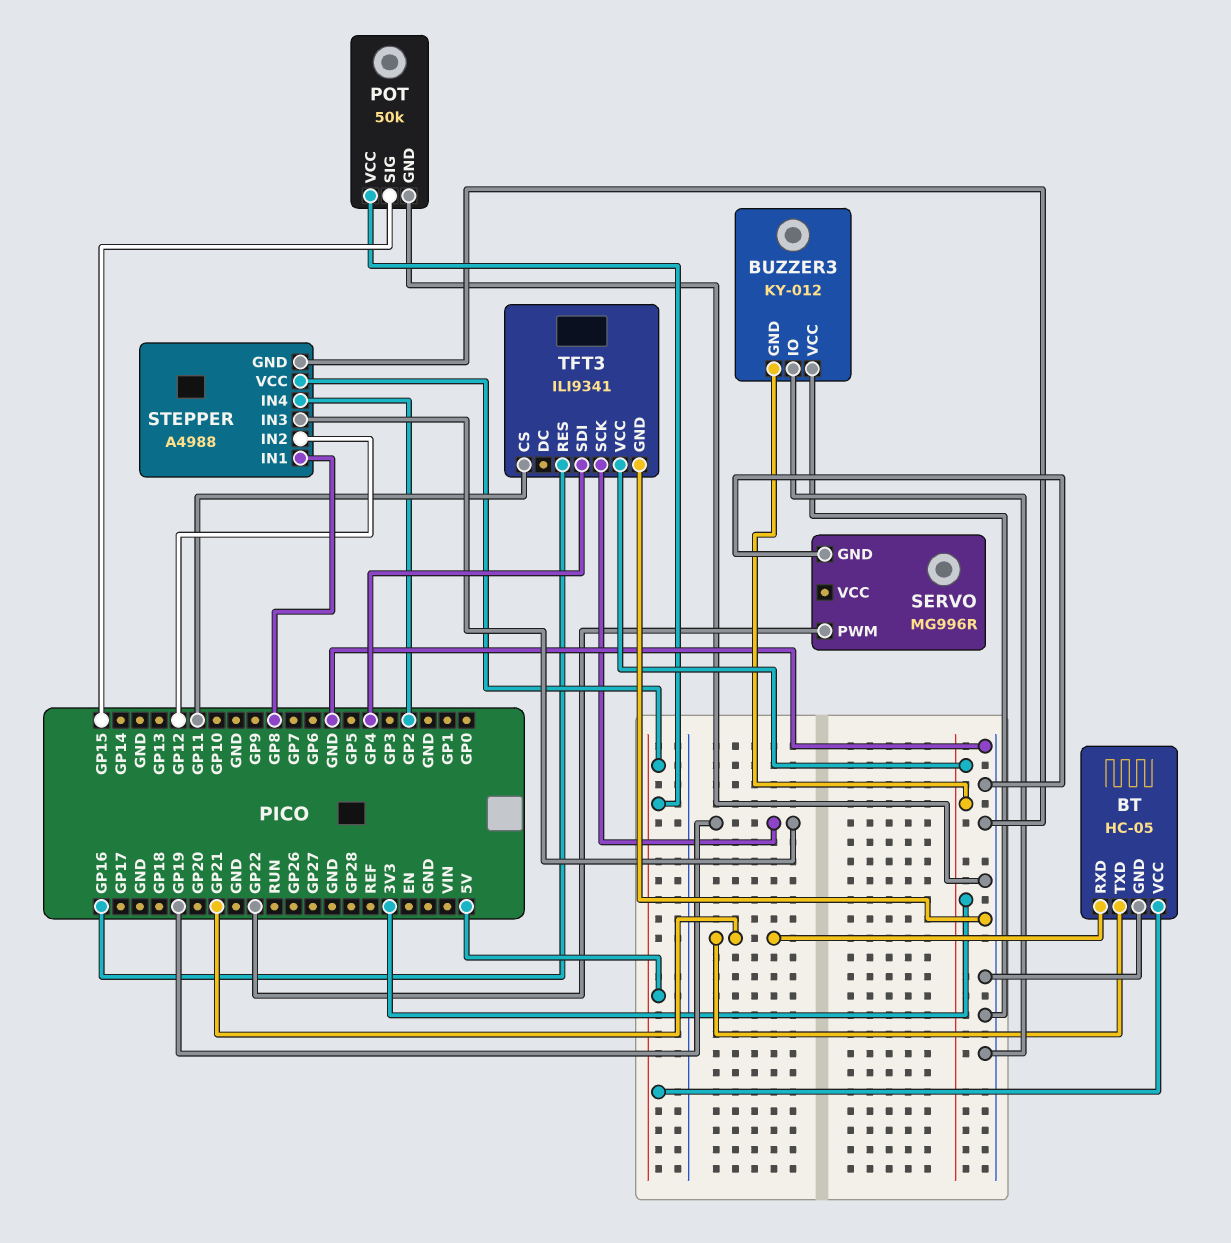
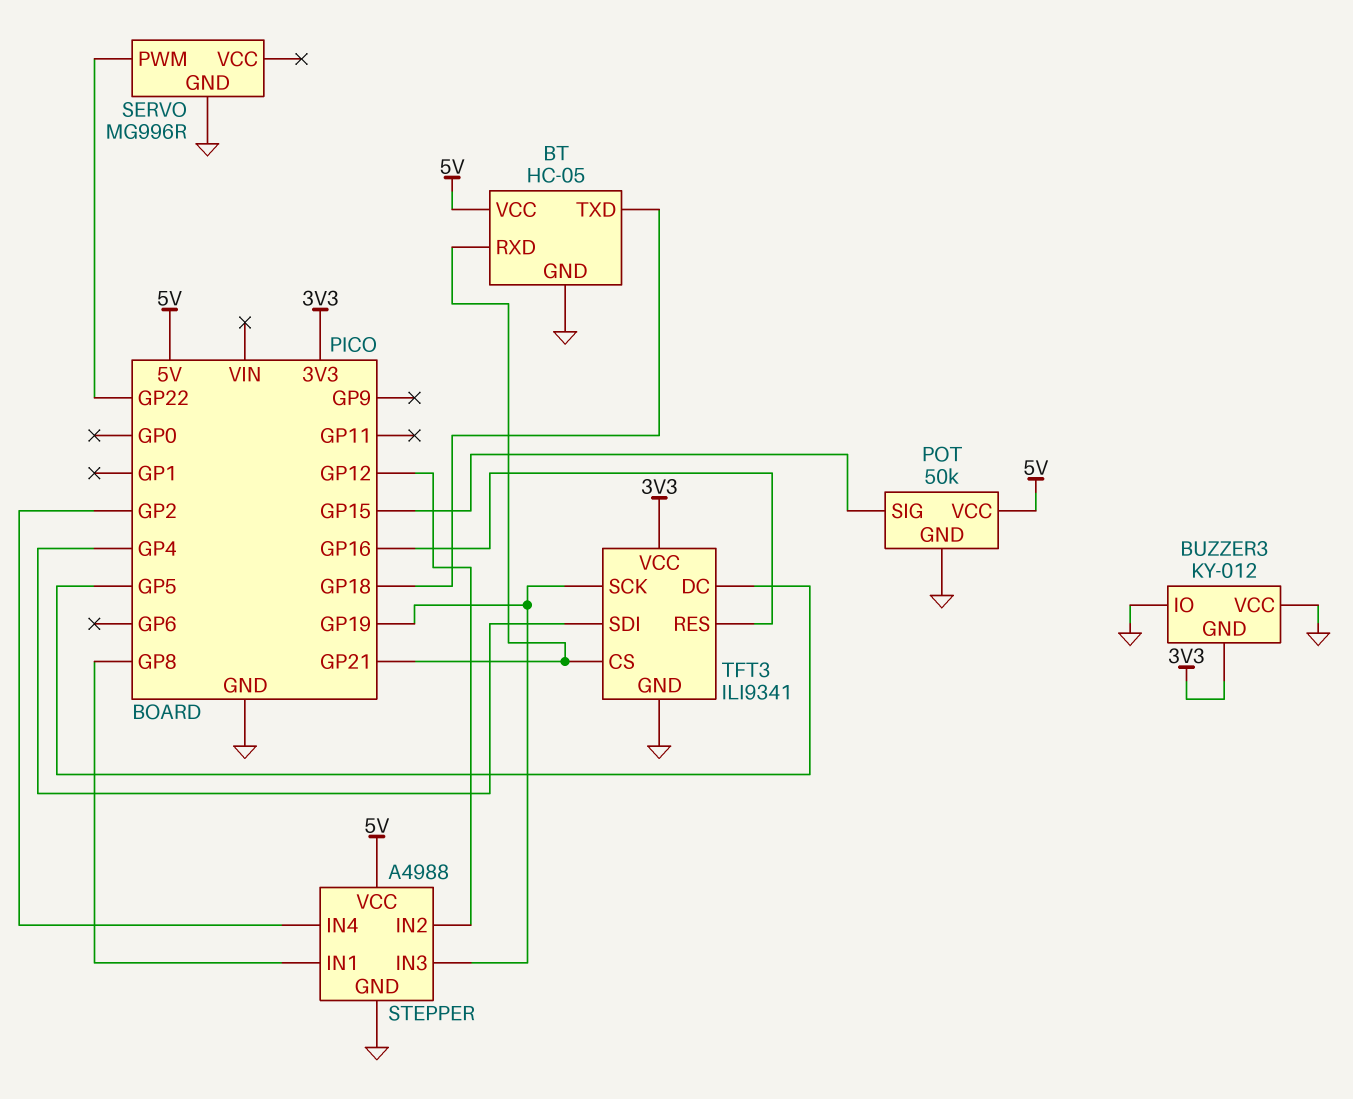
BT pin TXD: GP21 -> GP18
TFT3 pin CS: GP11 -> GP21
TFT3 pin DC: none -> GP5

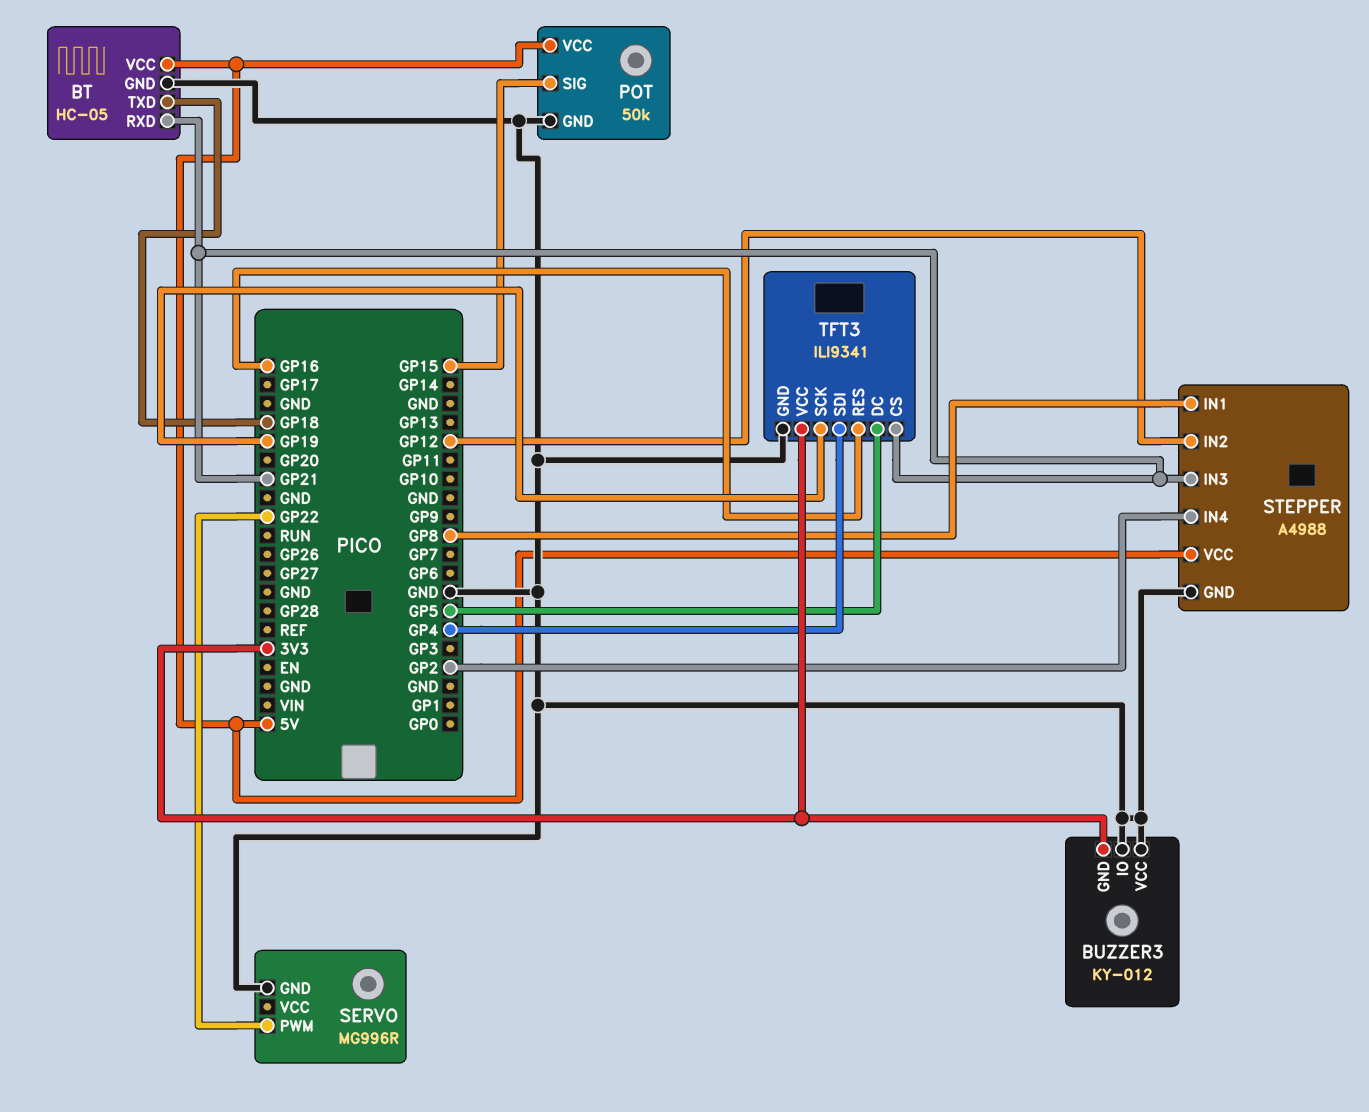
STEPPER pin IN3: GP19 -> GP21

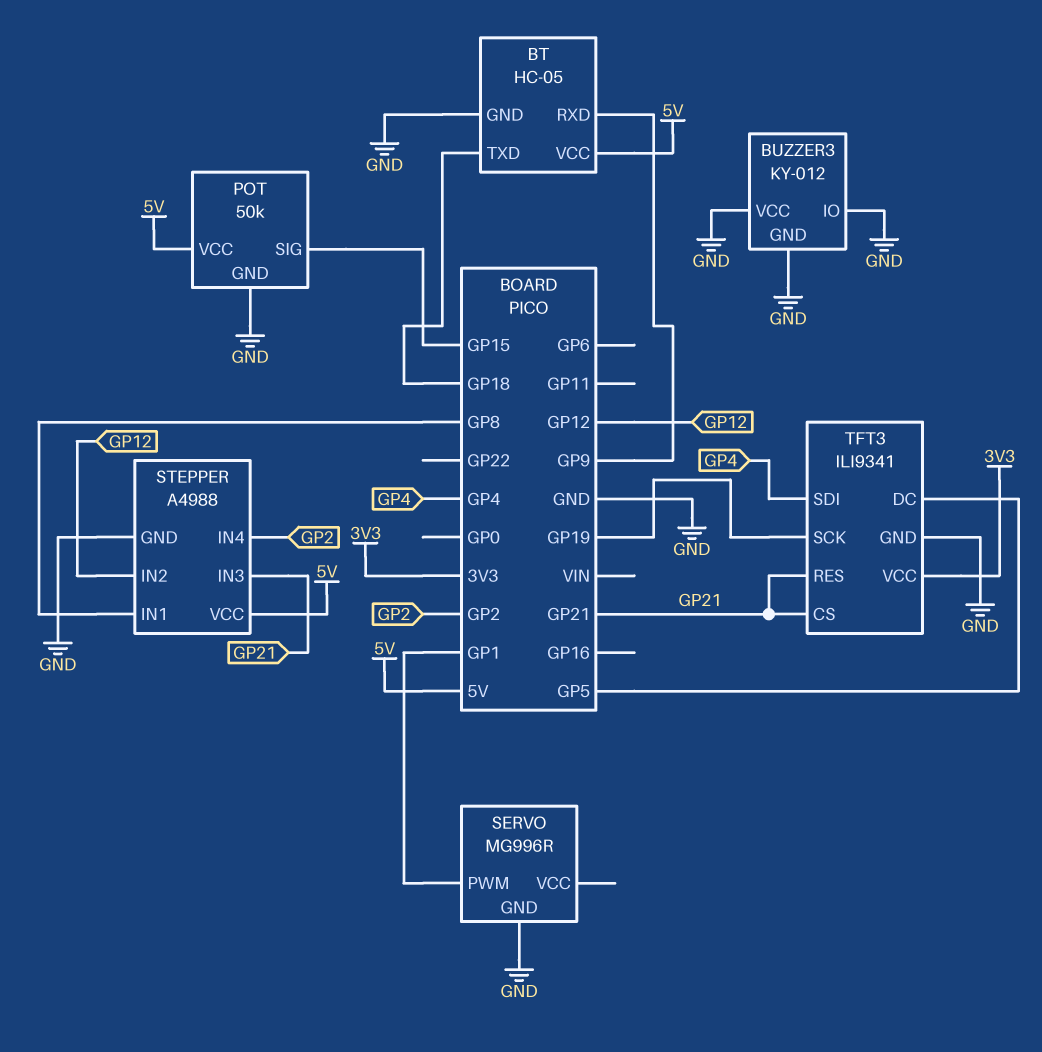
BT pin RXD: GP21 -> GP9
BUZZER3 pin GND: 3V3 -> GND
SERVO pin PWM: GP22 -> GP1
TFT3 pin RES: GP16 -> GP21

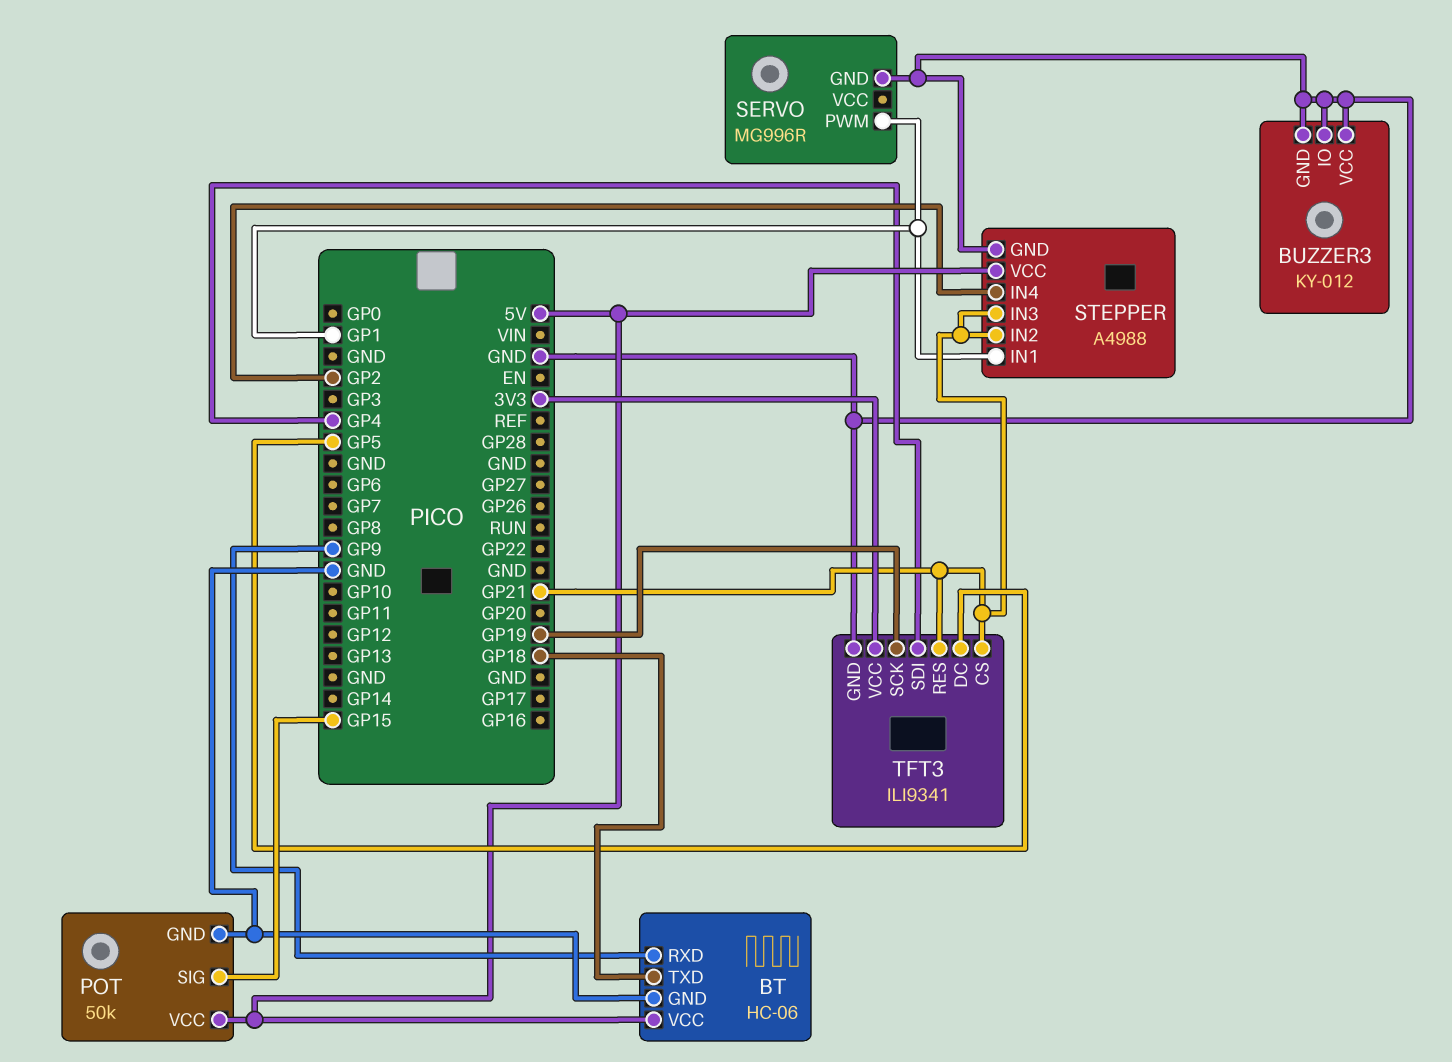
BT: HC-05 -> HC-06
STEPPER pin IN1: GP8 -> GP1
STEPPER pin IN2: GP12 -> GP21

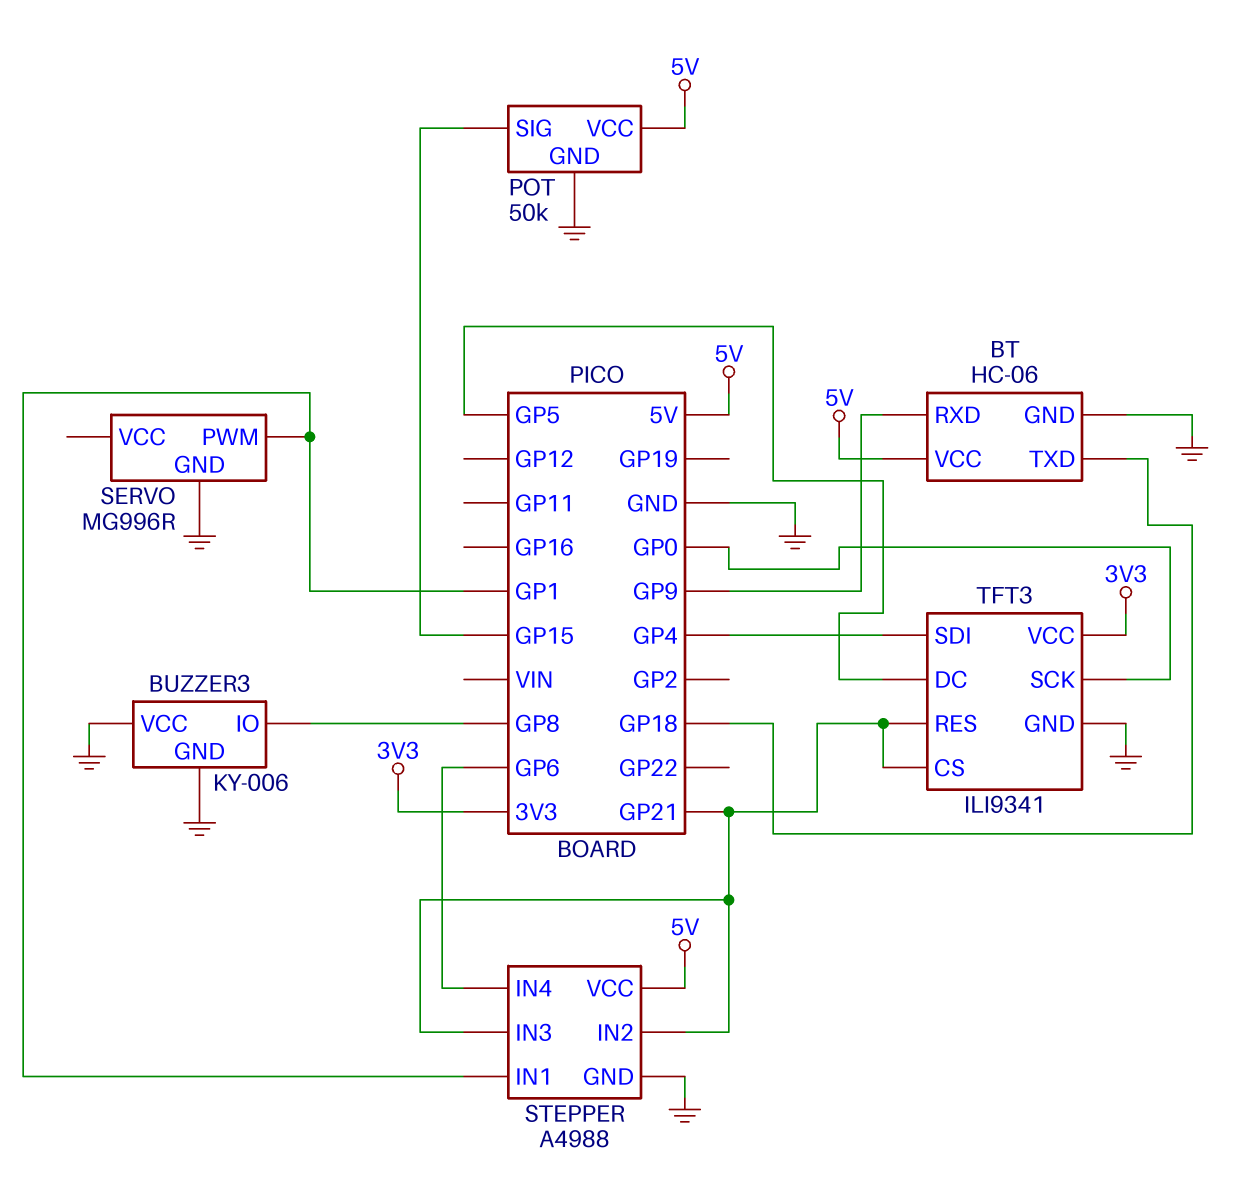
BUZZER3: KY-012 -> KY-006
BUZZER3 pin IO: GND -> GP8
STEPPER pin IN4: GP2 -> GP6
TFT3 pin SCK: GP19 -> GP0

